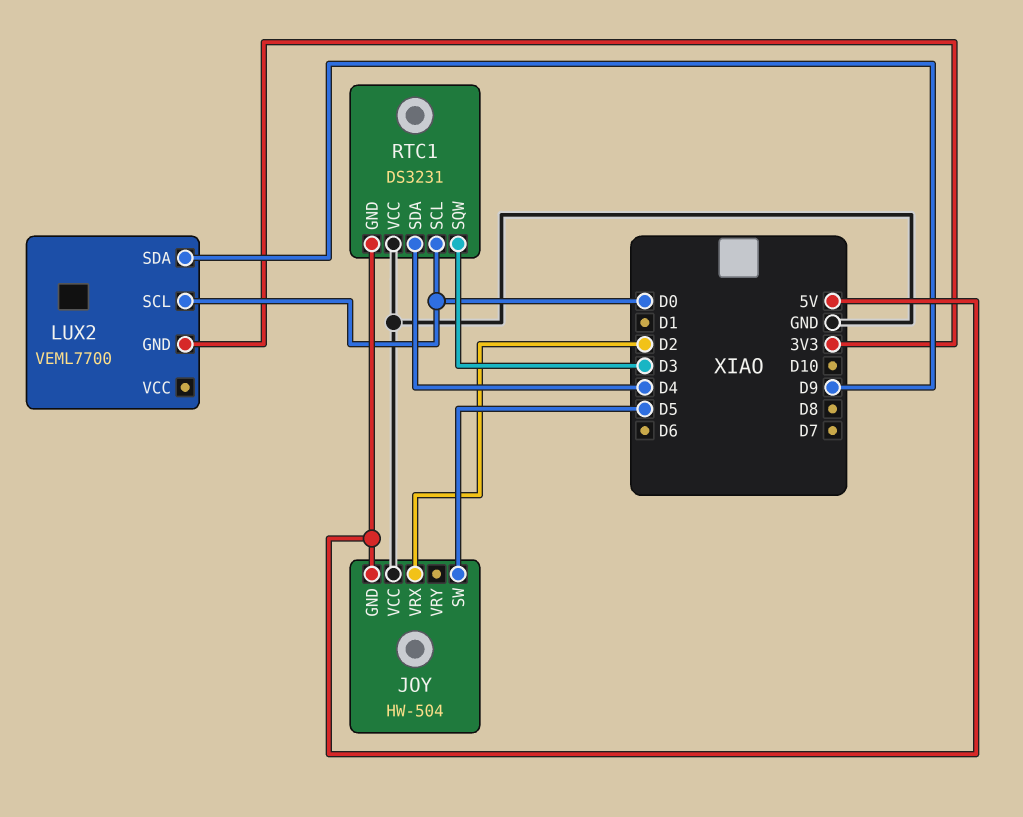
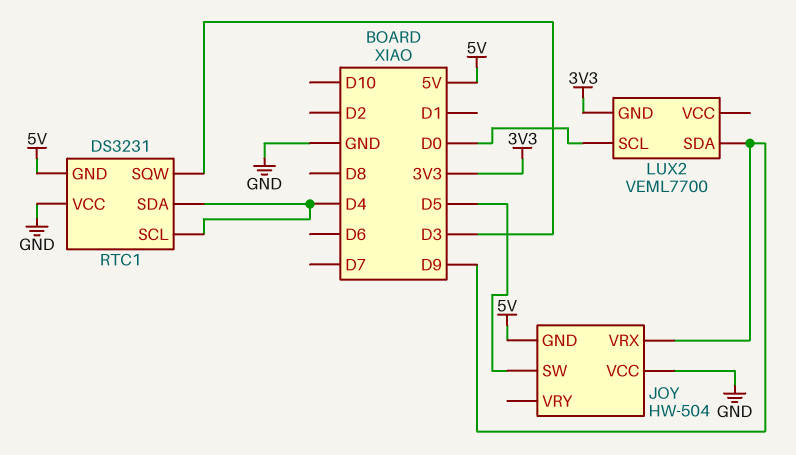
JOY pin VRX: D2 -> D9
RTC1 pin SCL: D0 -> D4

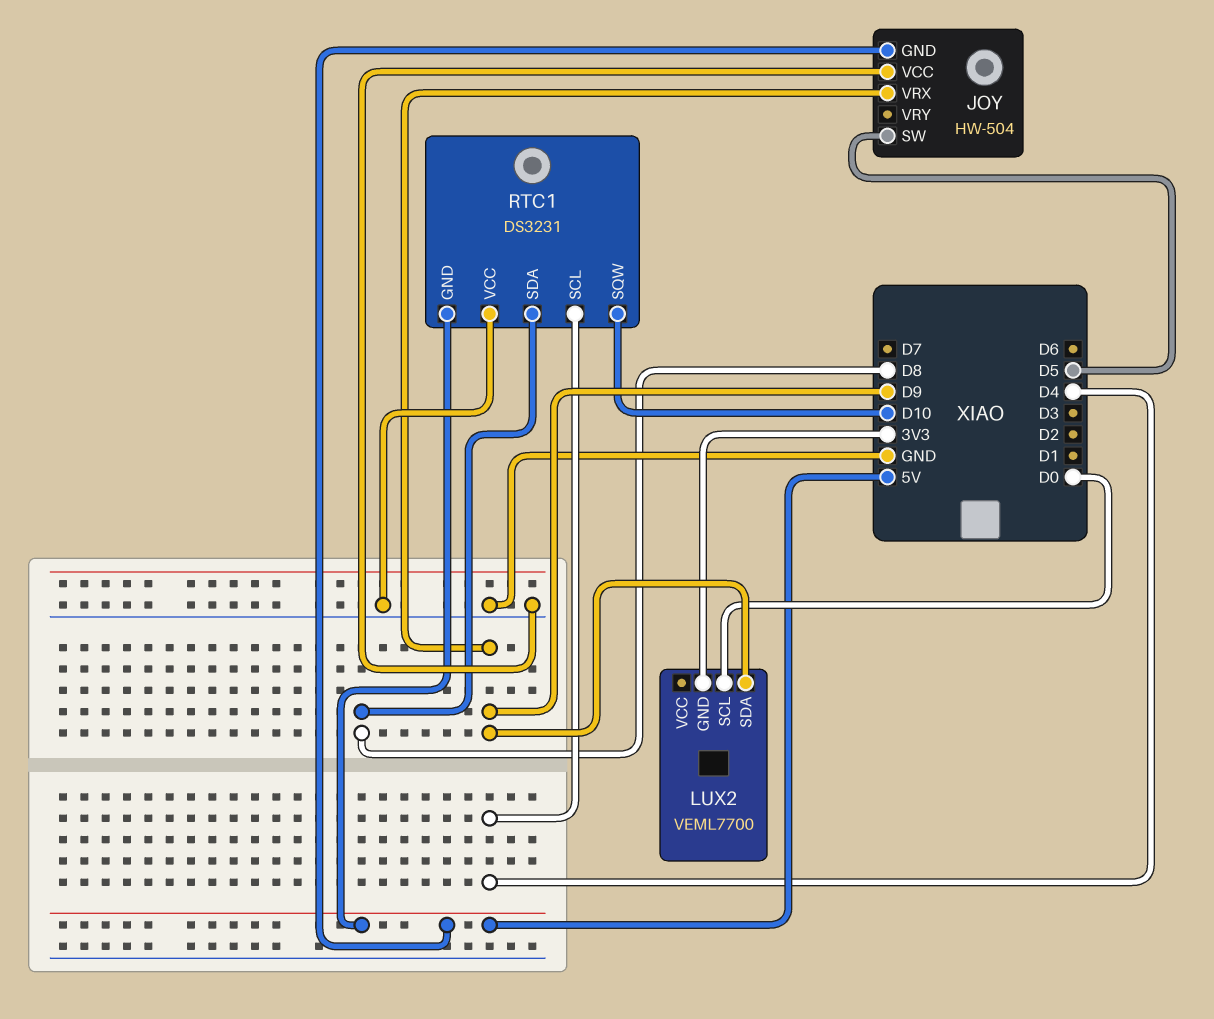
RTC1 pin SDA: D4 -> D8
RTC1 pin SQW: D3 -> D10

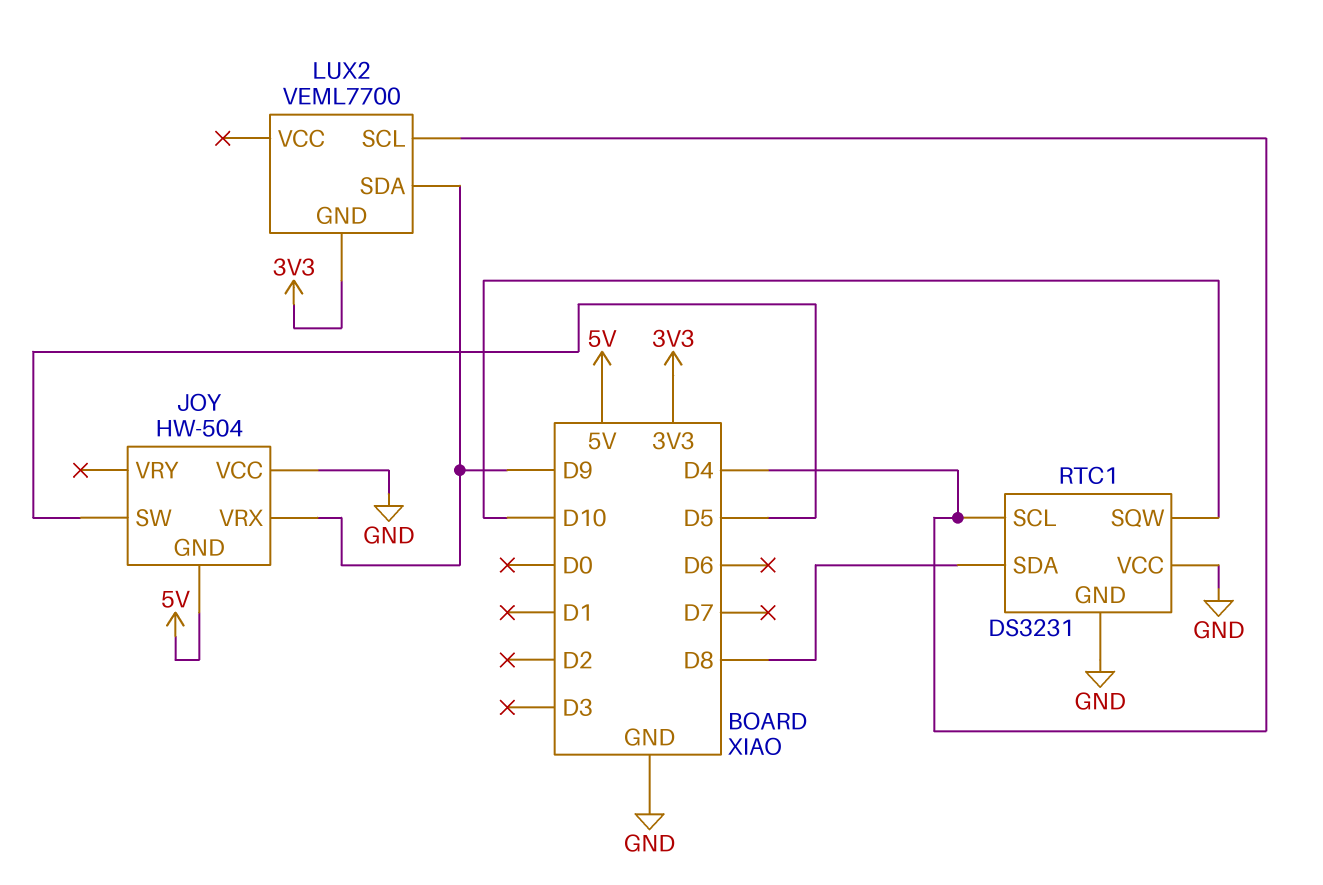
LUX2 pin SCL: D0 -> D4
RTC1 pin GND: 5V -> GND

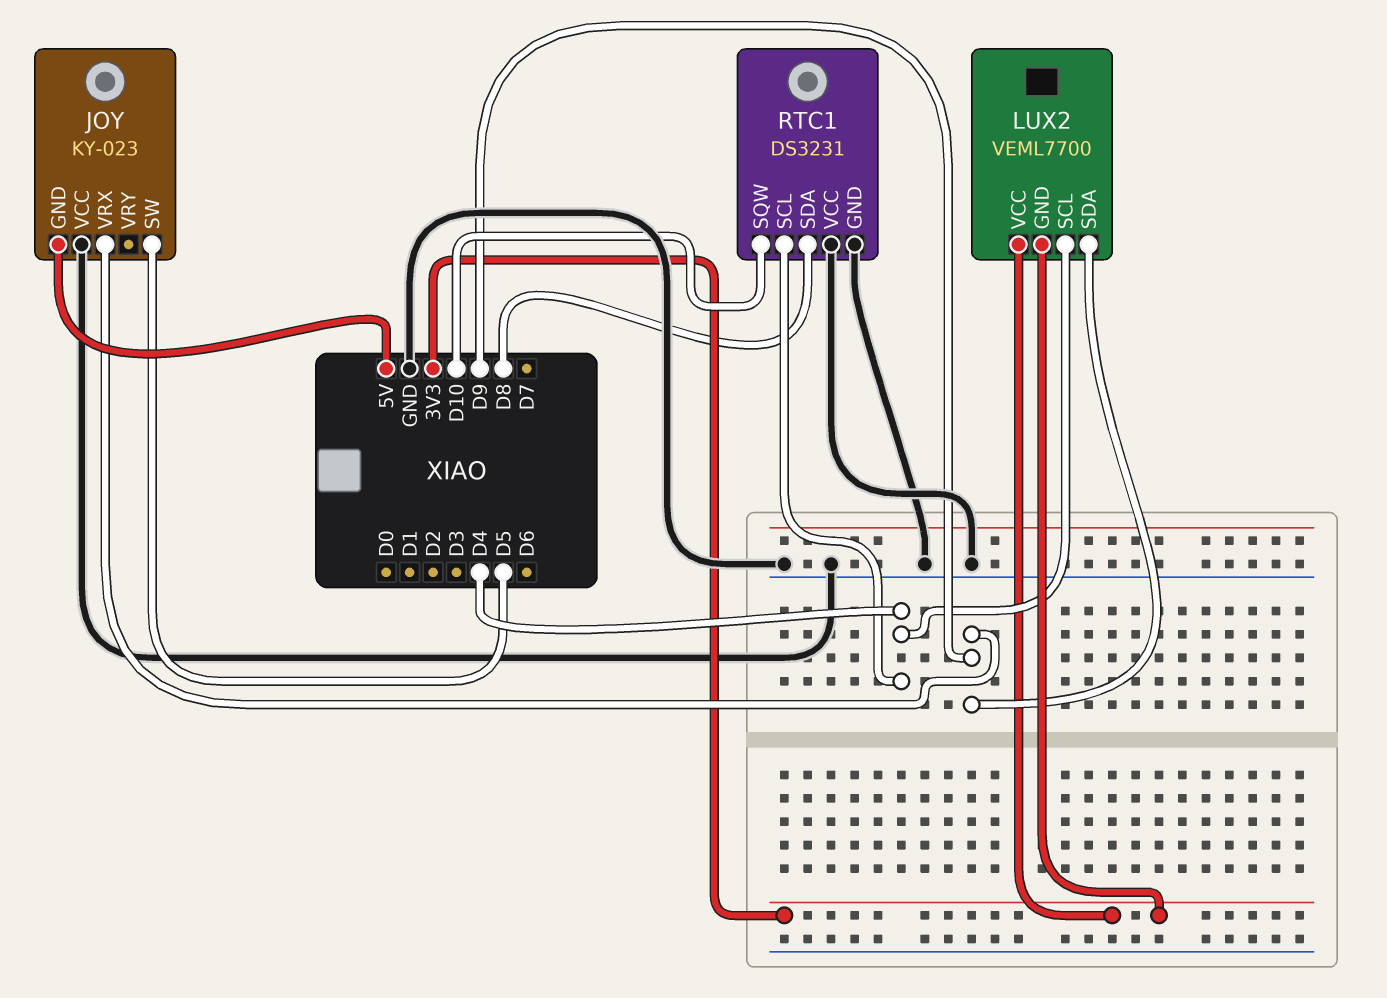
JOY: HW-504 -> KY-023
LUX2 pin VCC: none -> 3V3

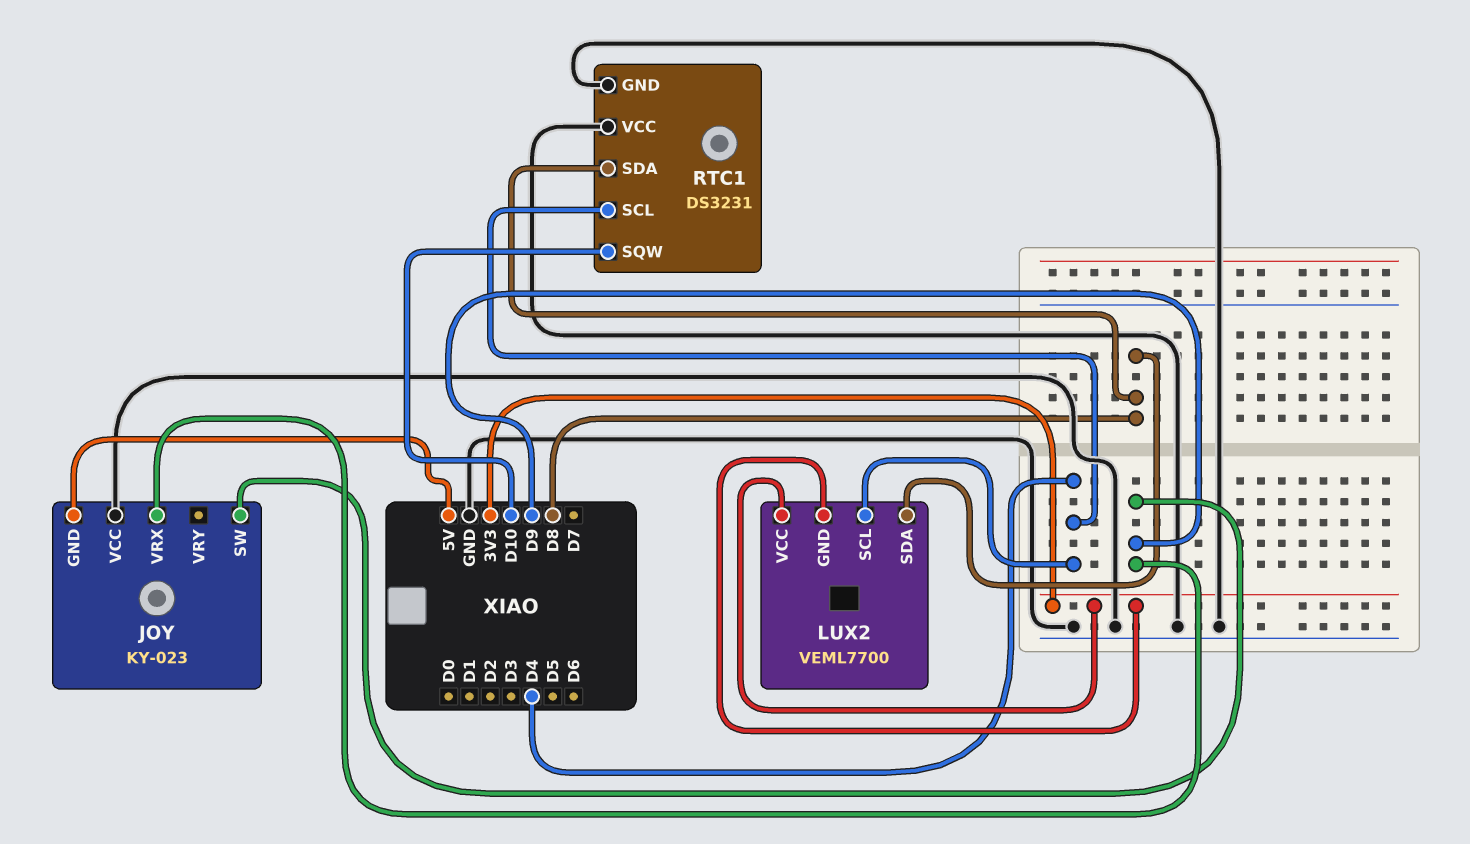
JOY pin SW: D5 -> D9
LUX2 pin SDA: D9 -> D8

